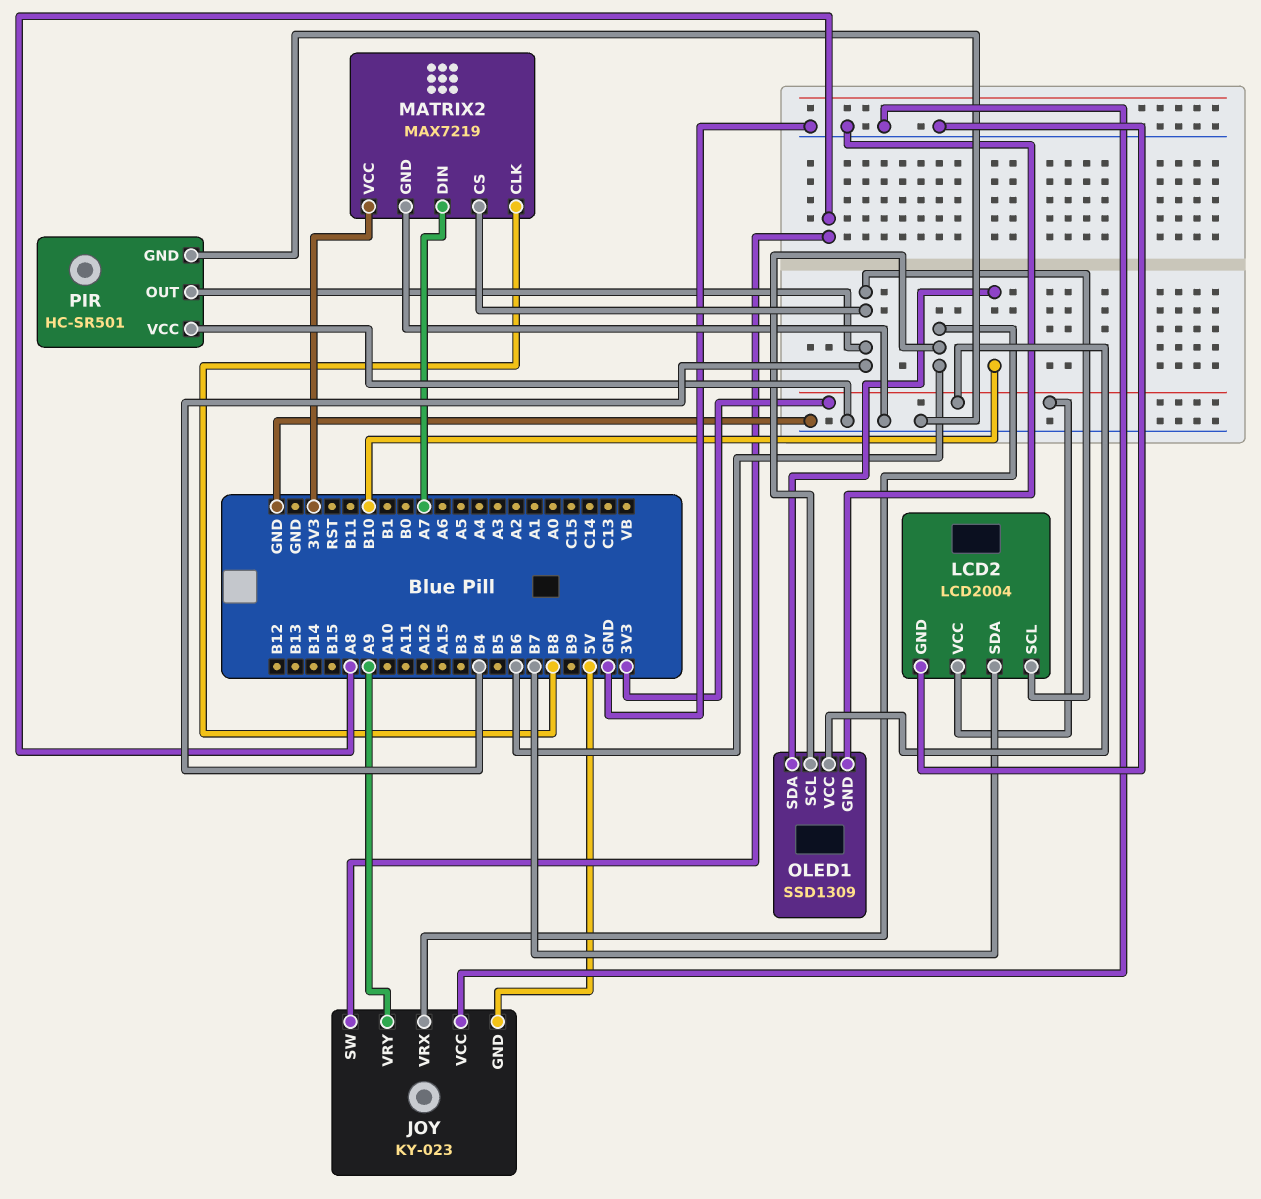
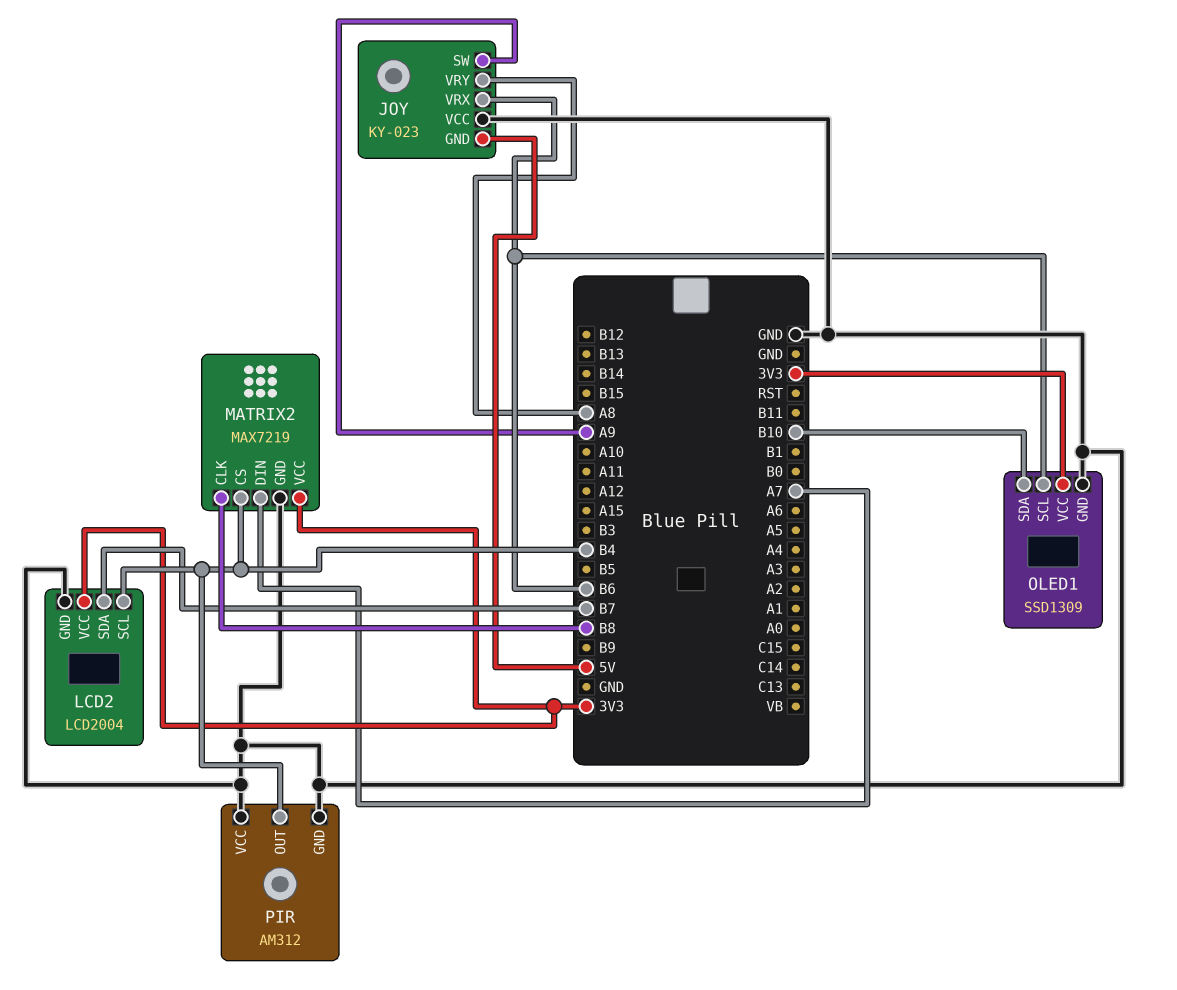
JOY pin SW: A8 -> A9
JOY pin VRY: A9 -> A8
PIR: HC-SR501 -> AM312

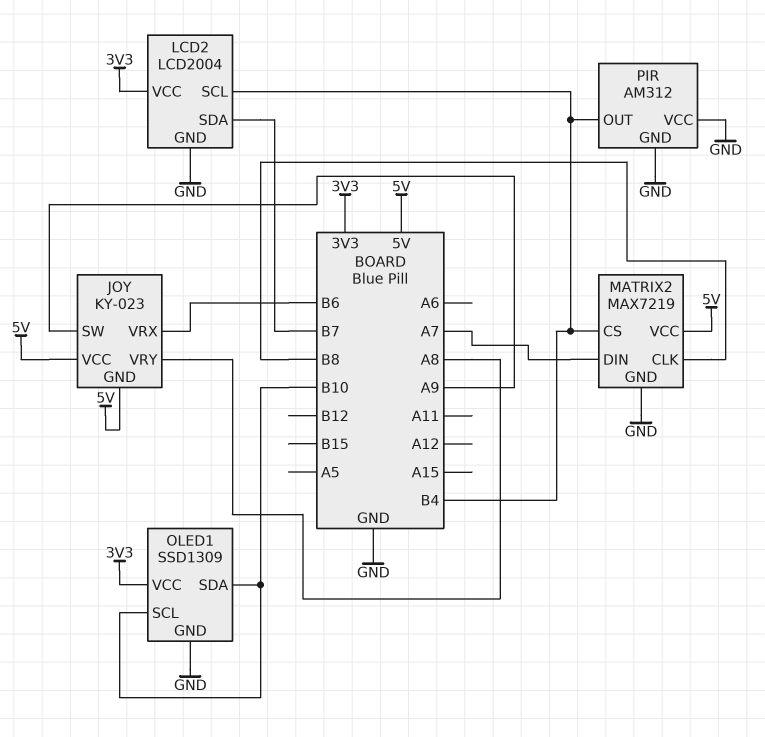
JOY pin VCC: GND -> 5V
MATRIX2 pin VCC: 3V3 -> 5V
OLED1 pin SCL: B6 -> B10

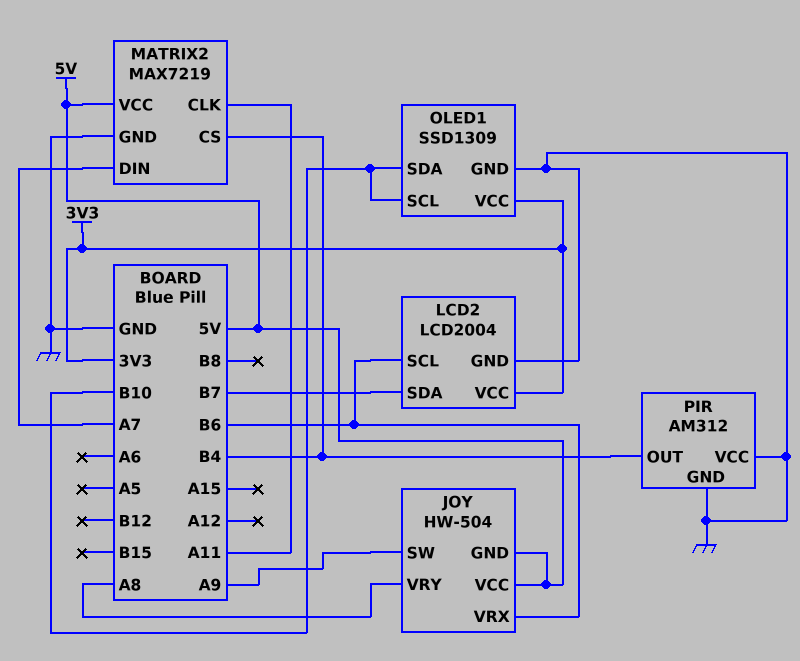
JOY: KY-023 -> HW-504
LCD2 pin SCL: B4 -> B6
MATRIX2 pin CLK: B8 -> A11

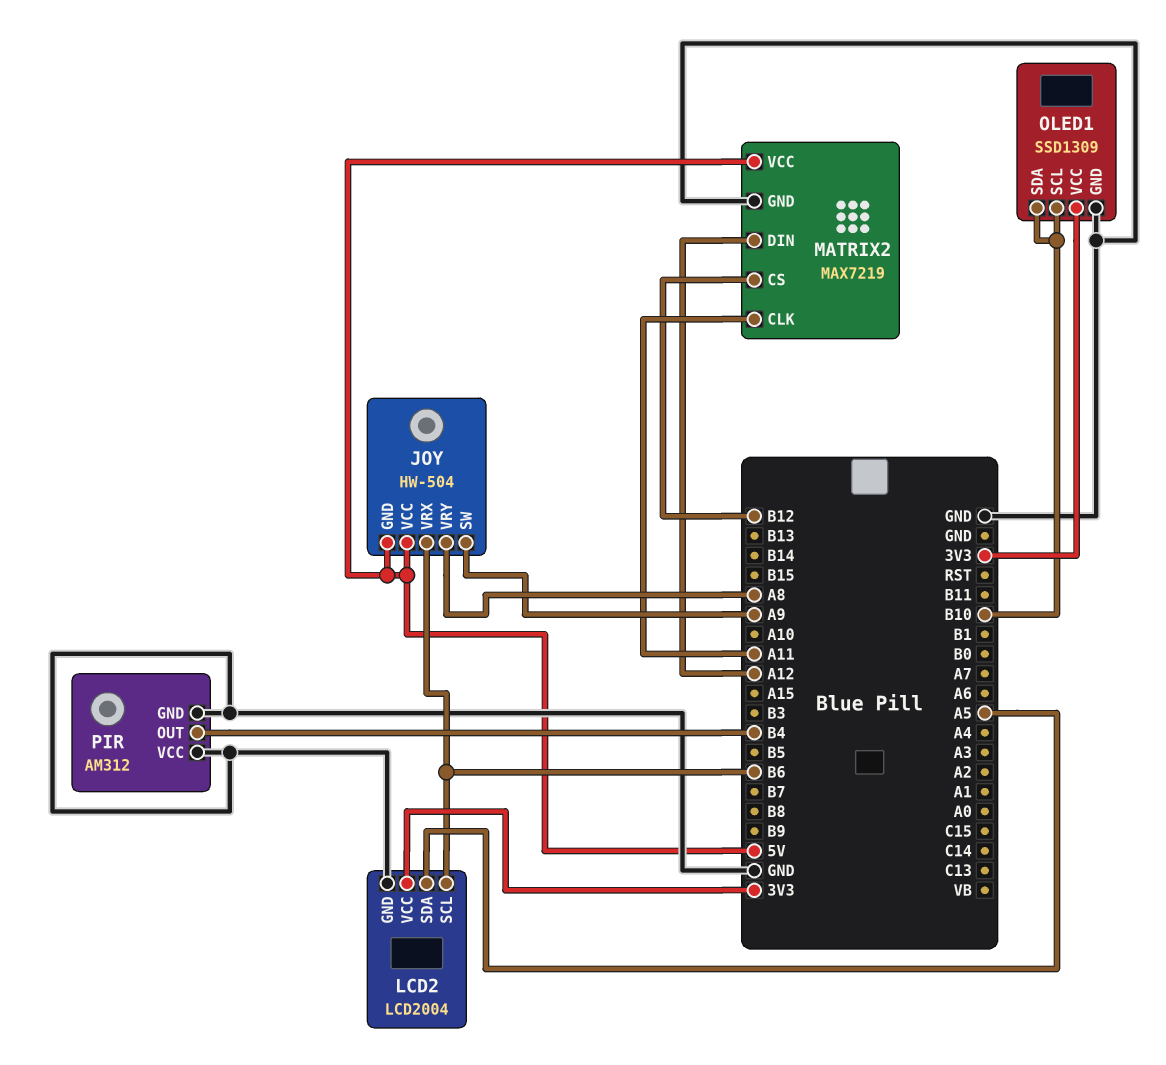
LCD2 pin SDA: B7 -> A5
MATRIX2 pin CS: B4 -> B12
MATRIX2 pin DIN: A7 -> A12

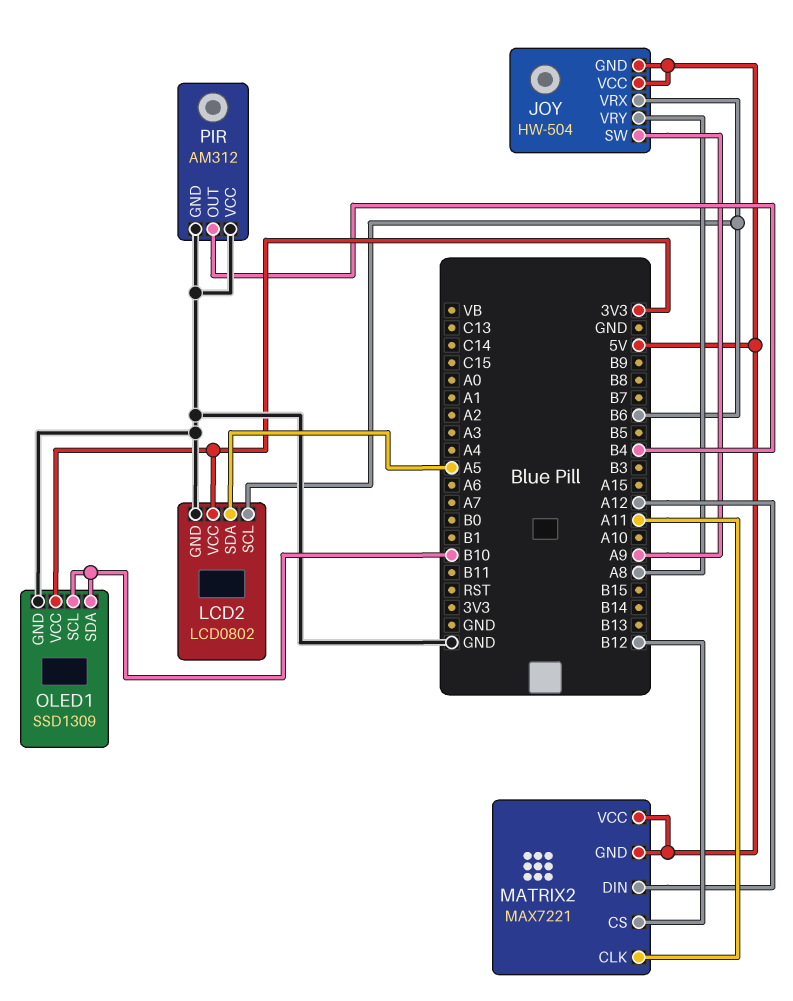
LCD2: LCD2004 -> LCD0802
MATRIX2: MAX7219 -> MAX7221
MATRIX2 pin GND: GND -> 5V

